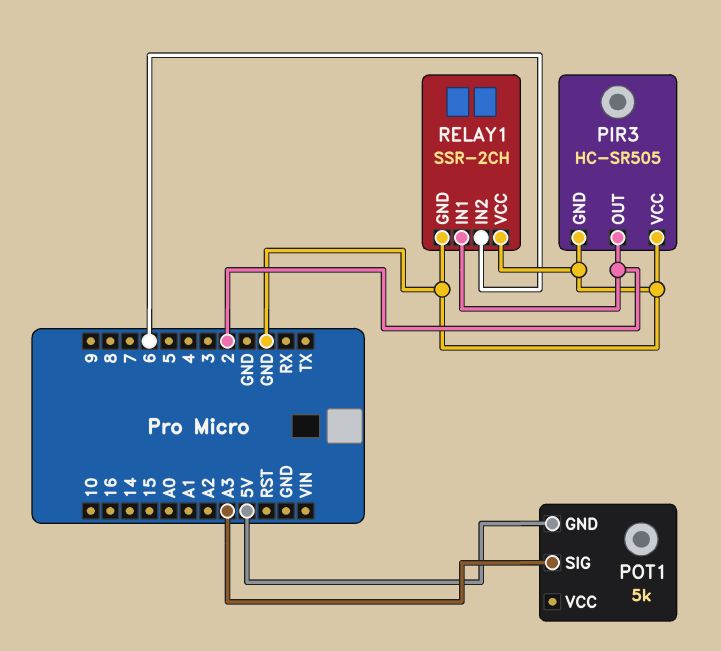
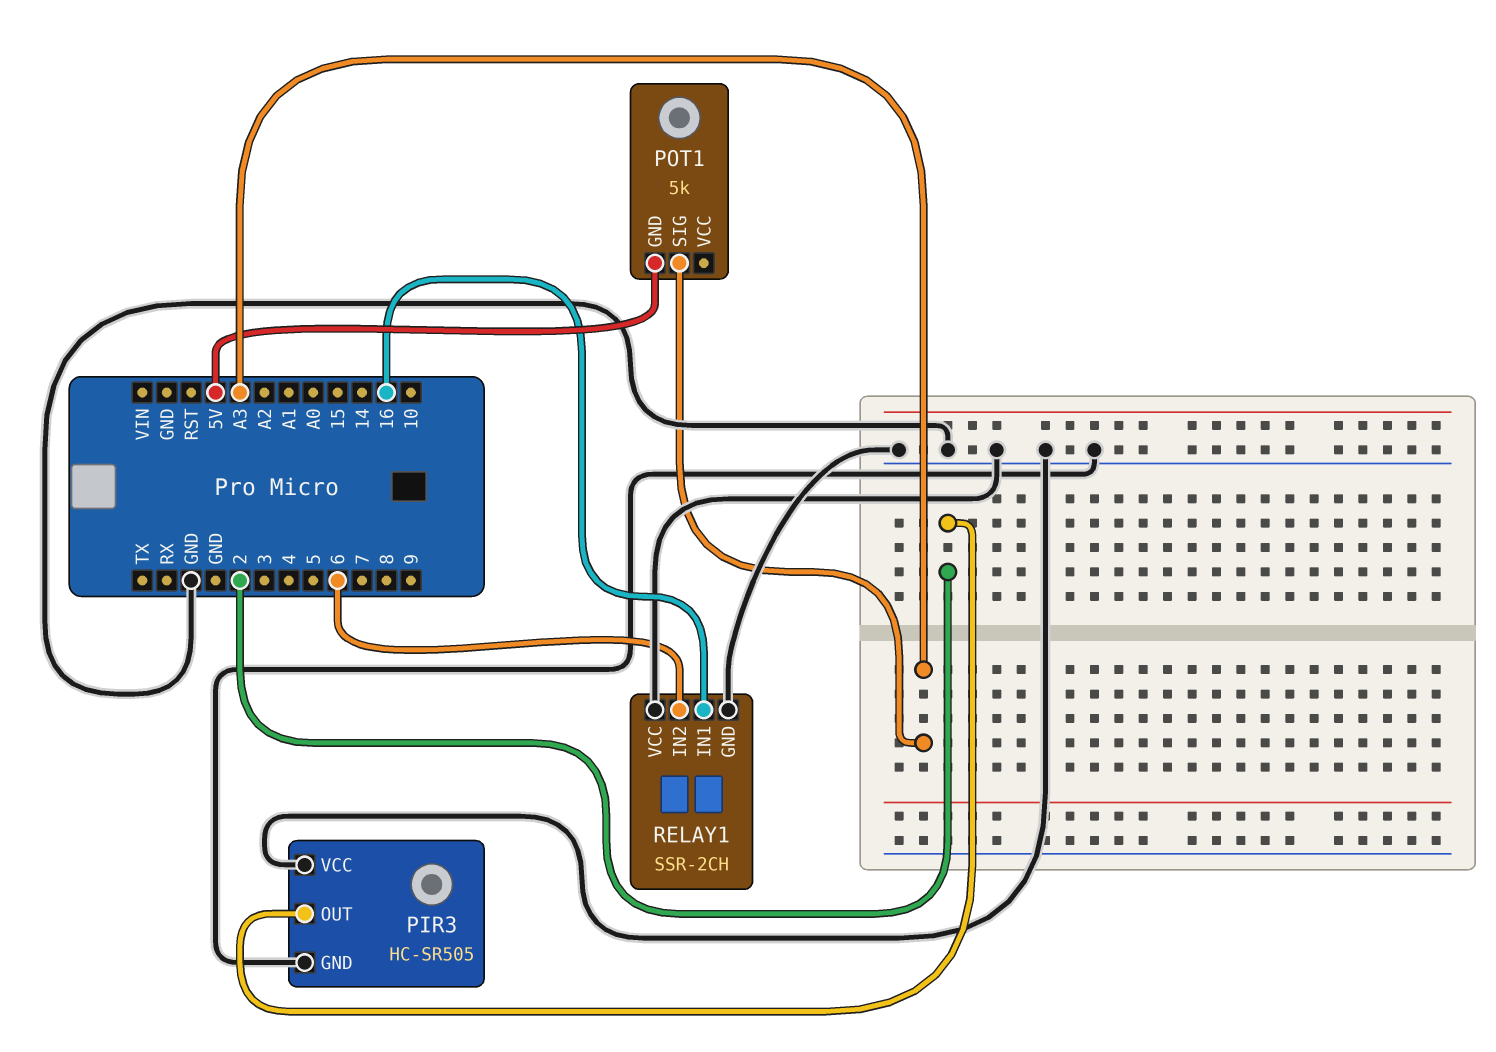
RELAY1 pin IN1: 2 -> 16

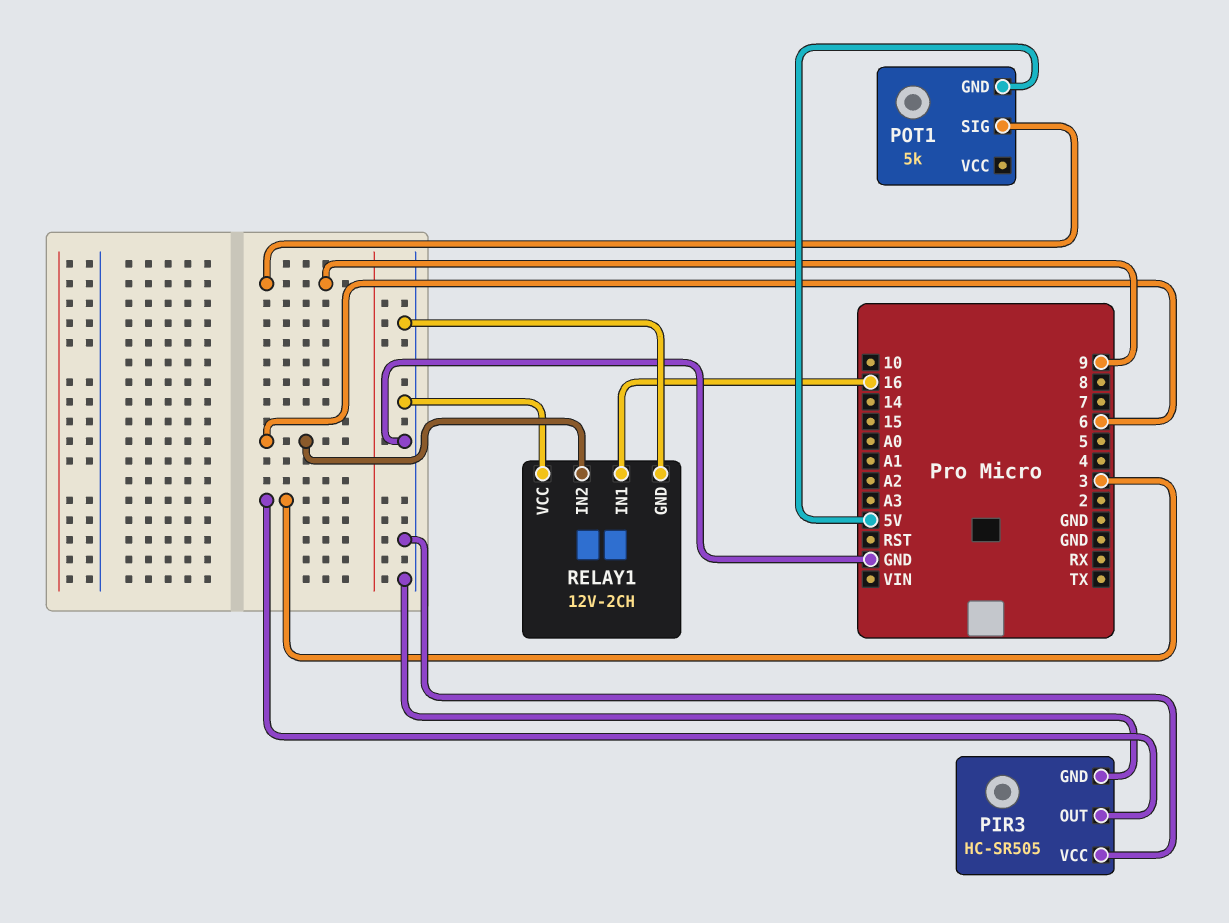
PIR3 pin OUT: 2 -> 3
POT1 pin SIG: A3 -> 9
RELAY1: SSR-2CH -> 12V-2CH

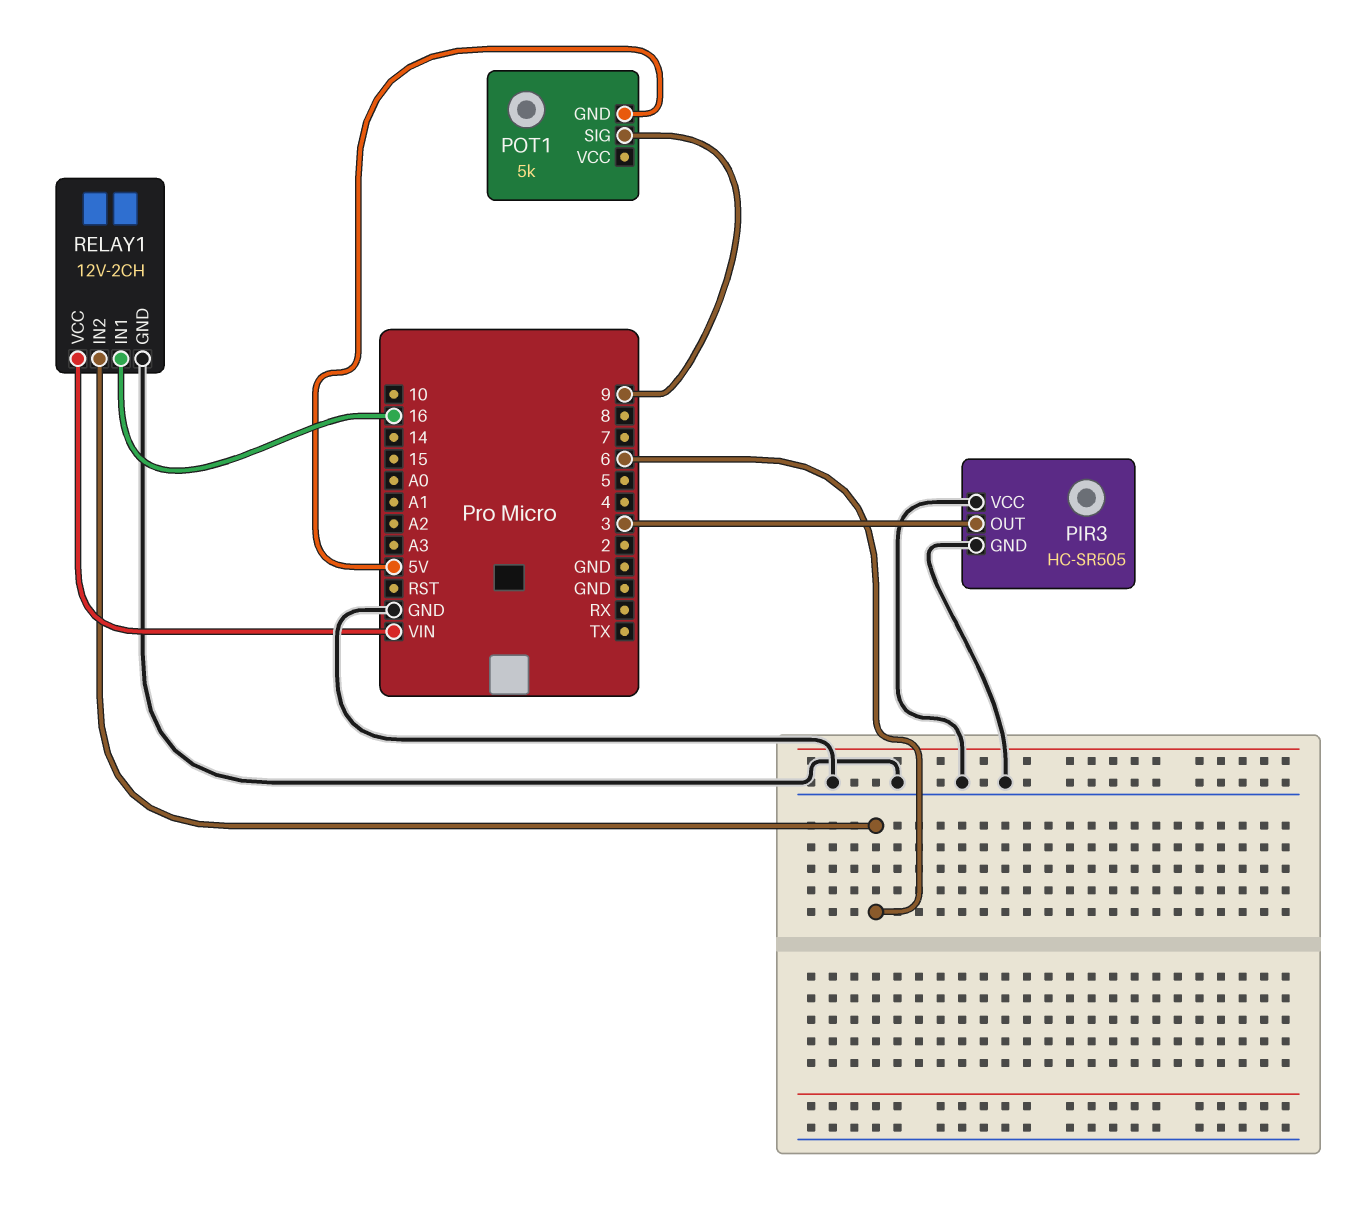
RELAY1 pin VCC: GND -> VIN

